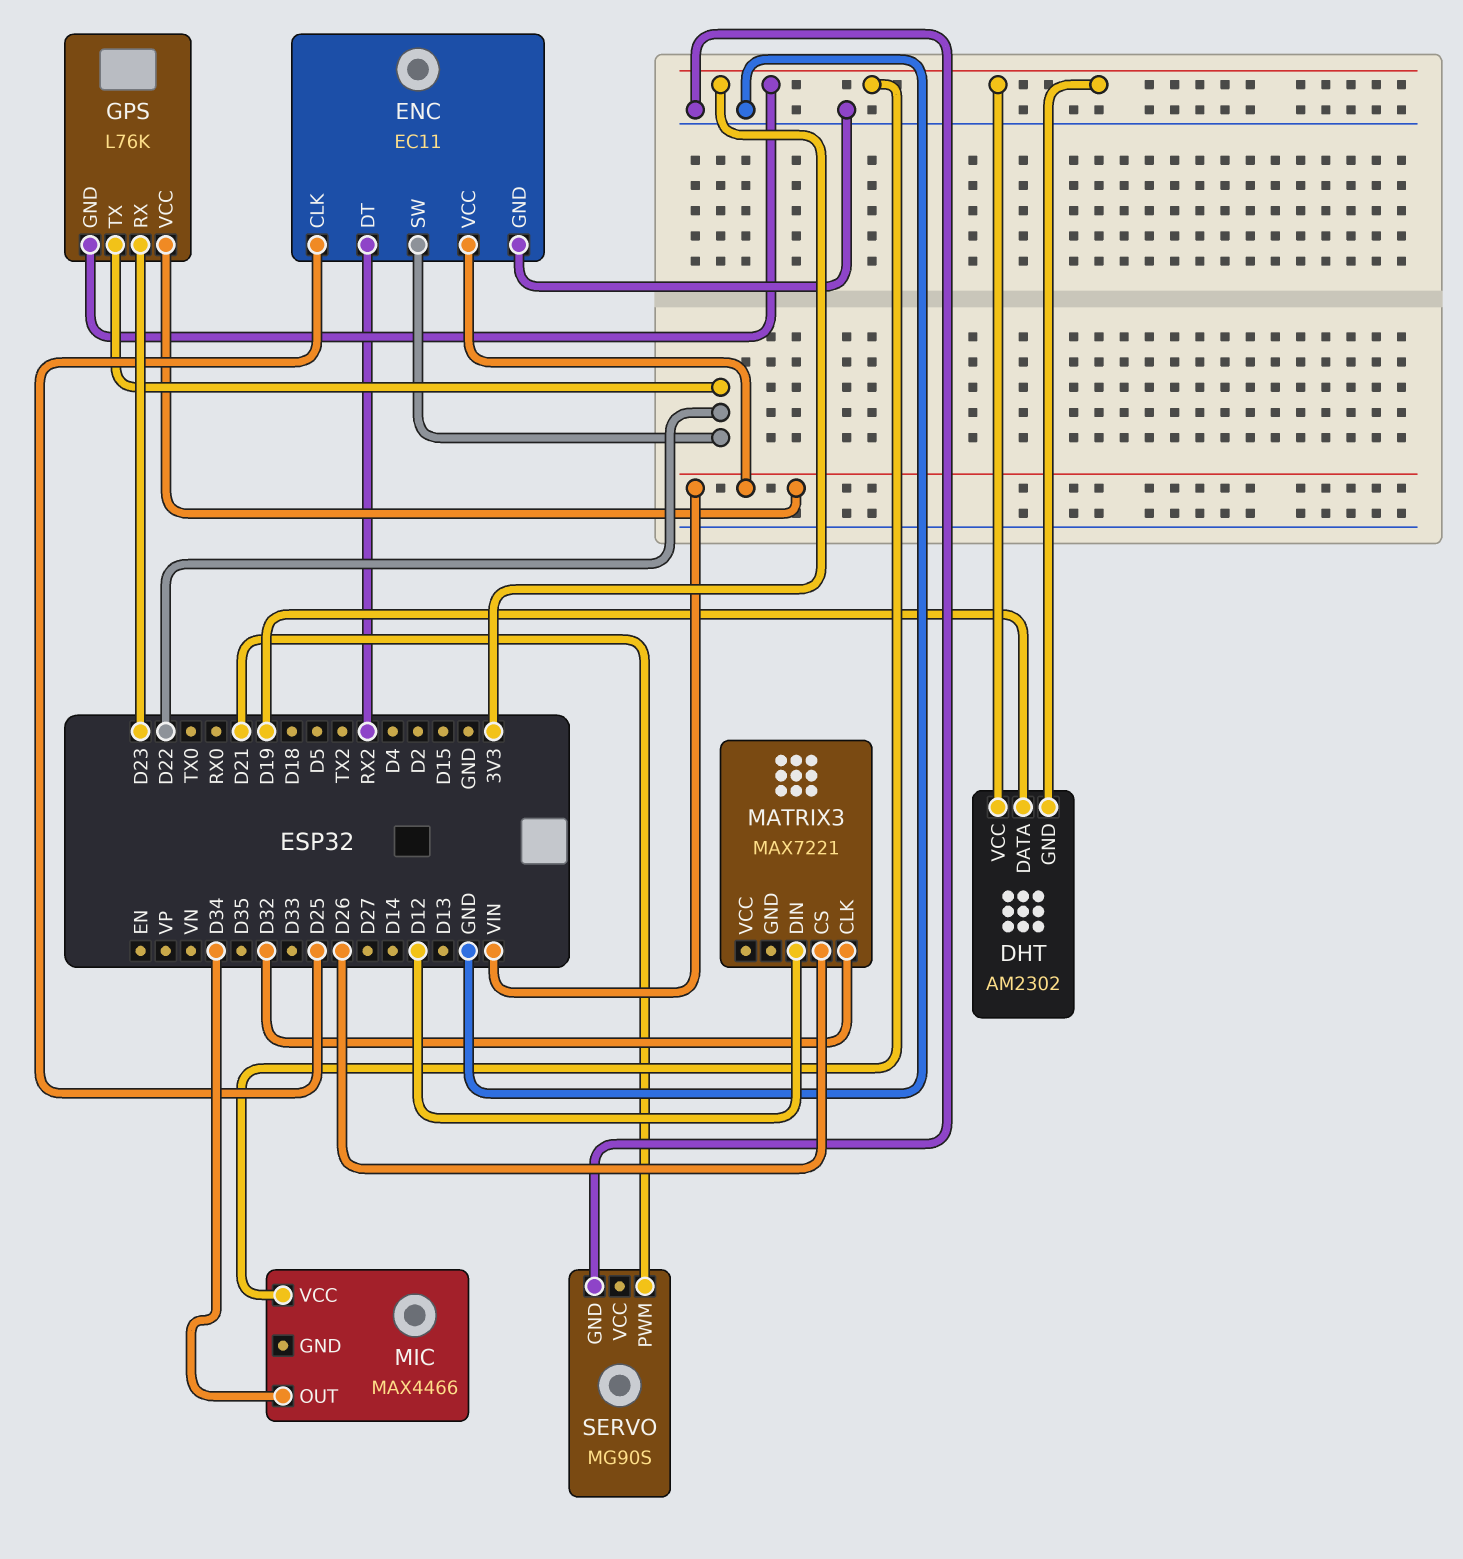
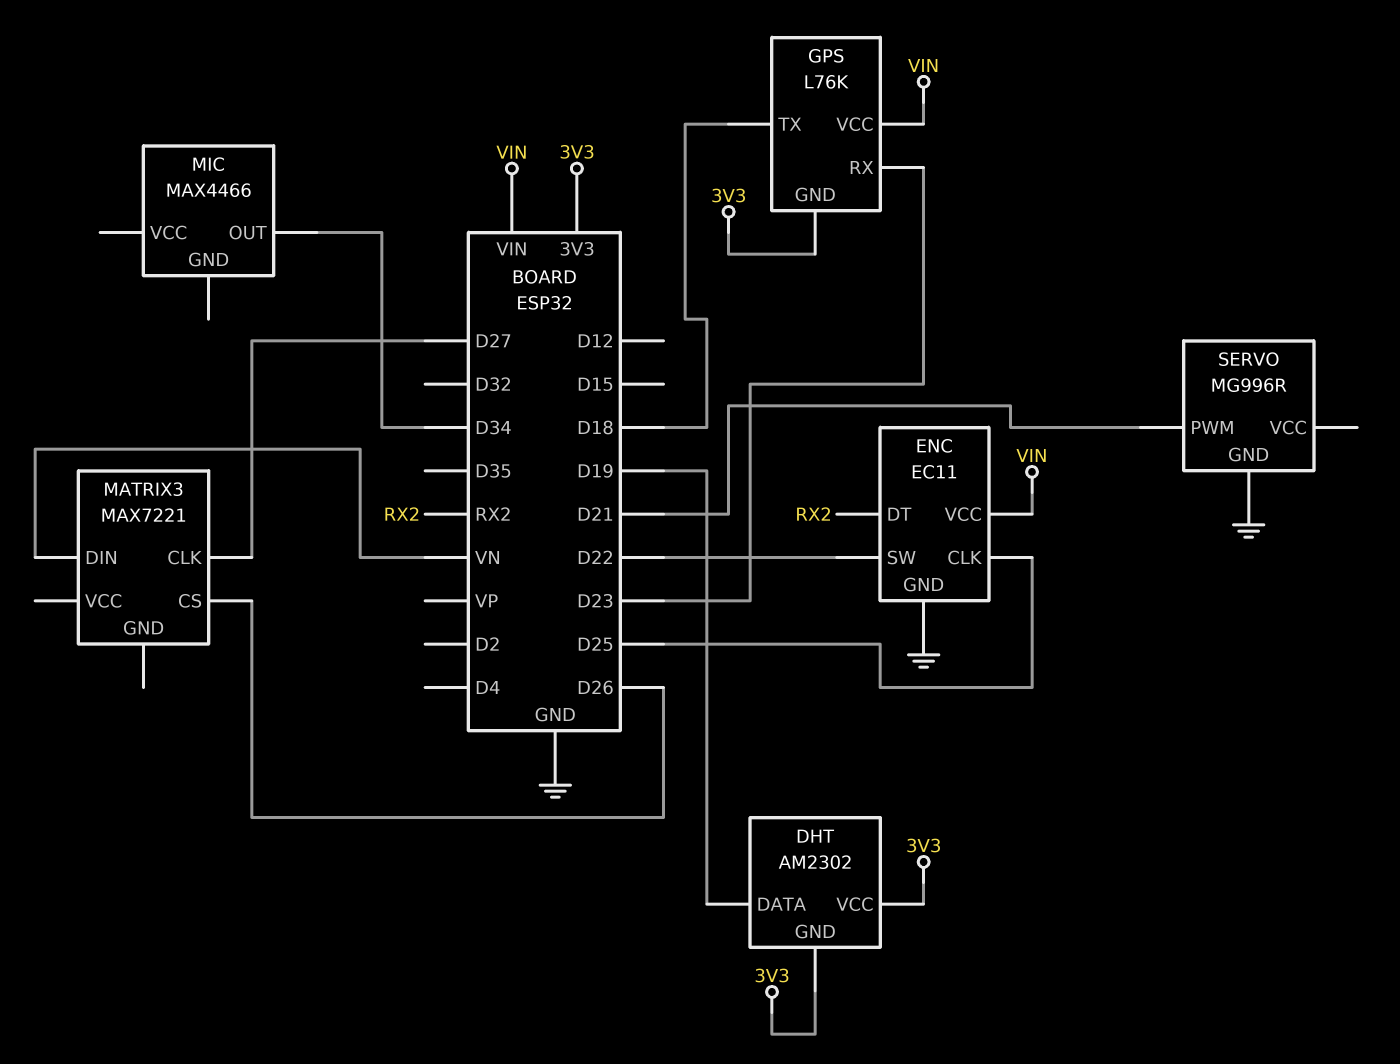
GPS pin TX: D22 -> D18
MATRIX3 pin CLK: D32 -> D27
MATRIX3 pin DIN: D12 -> VN
MIC pin VCC: 3V3 -> none
SERVO: MG90S -> MG996R

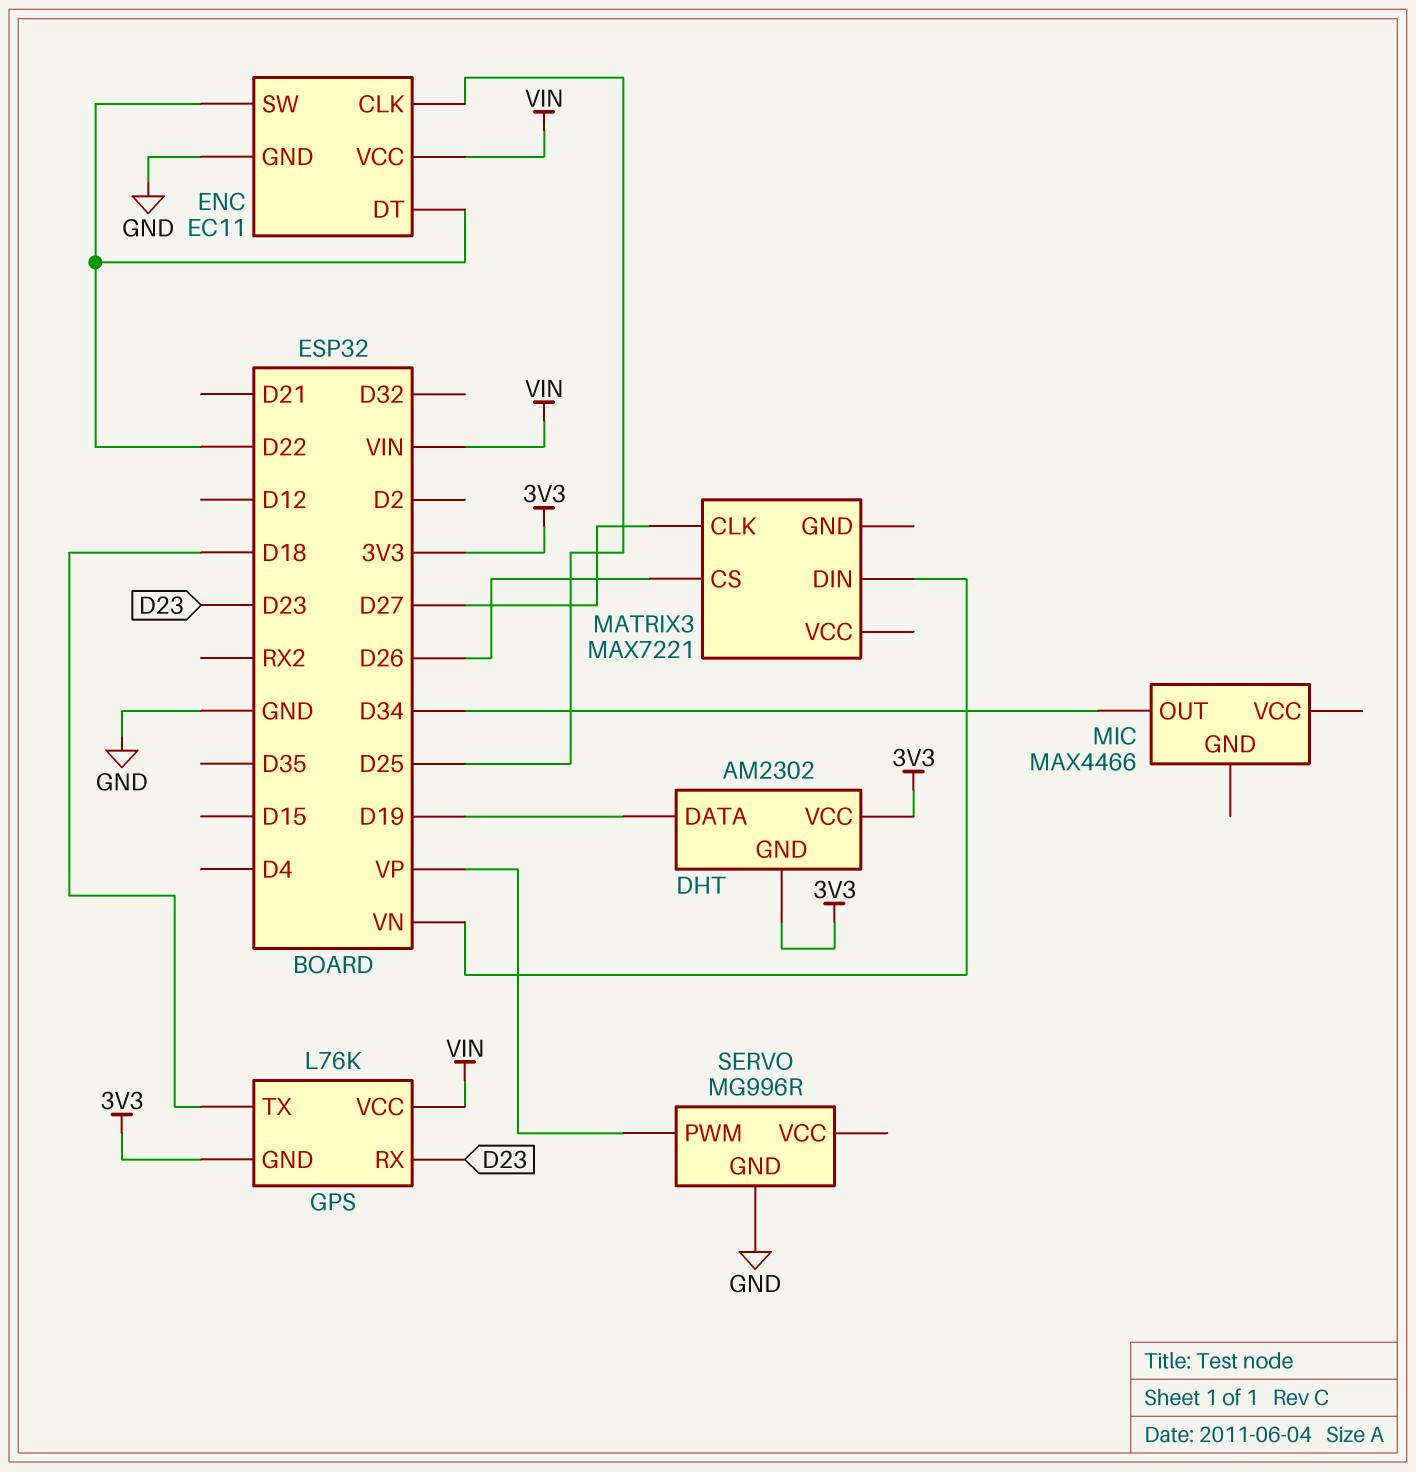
ENC pin DT: RX2 -> D22
SERVO pin PWM: D21 -> VP

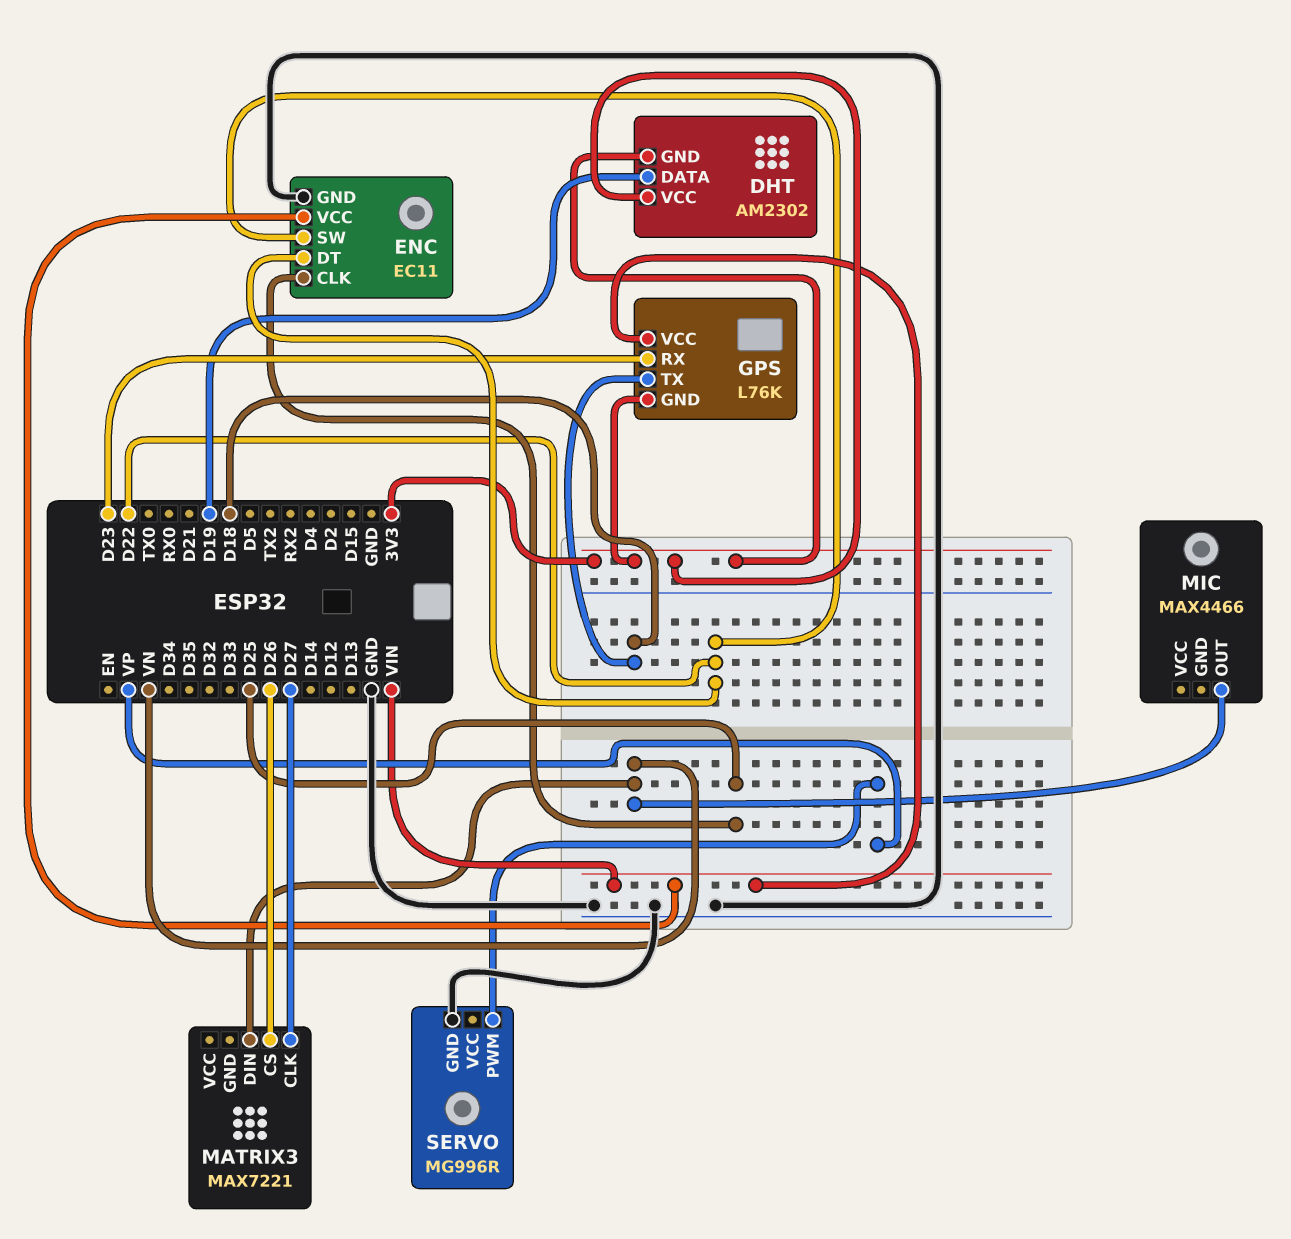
MIC pin OUT: D34 -> VN

